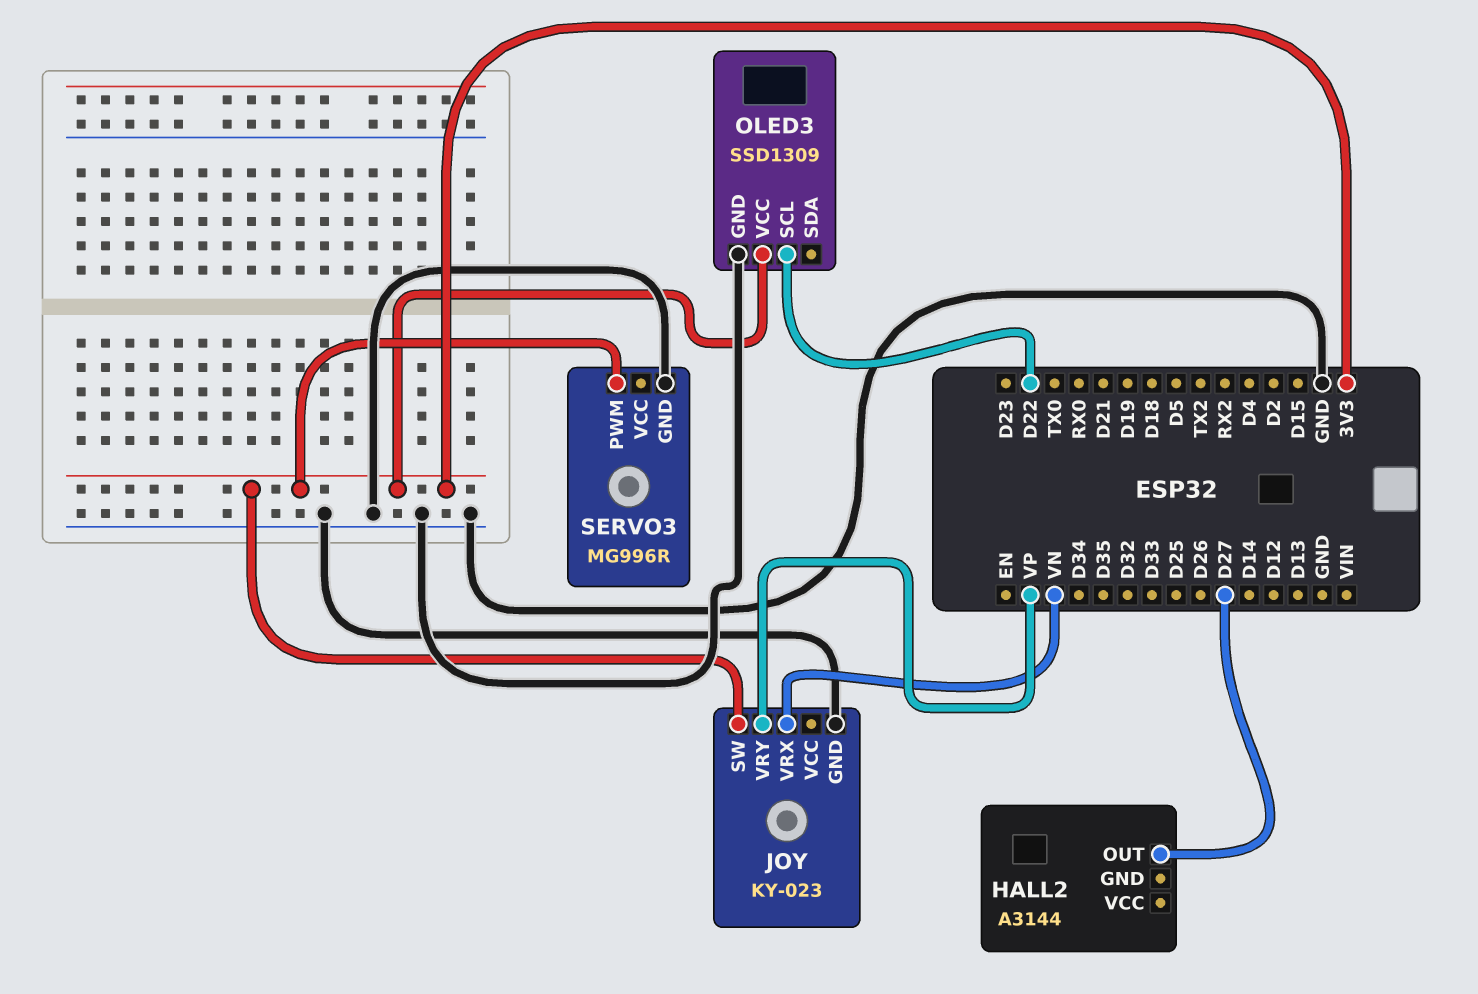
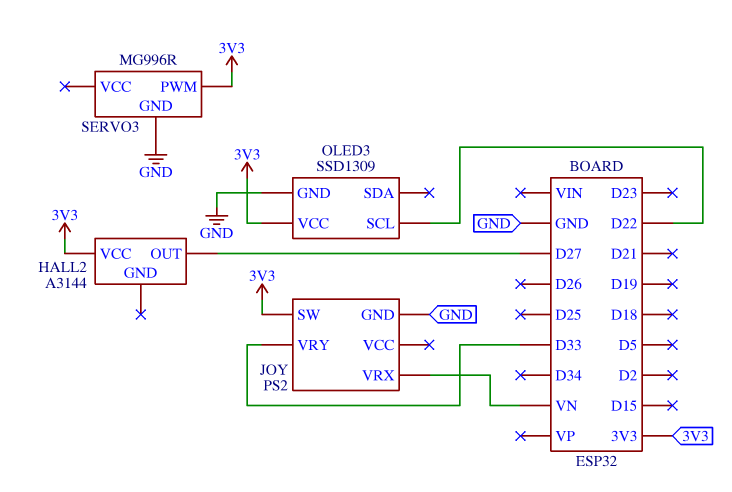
HALL2 pin VCC: none -> 3V3
JOY: KY-023 -> PS2
JOY pin VRY: VP -> D33

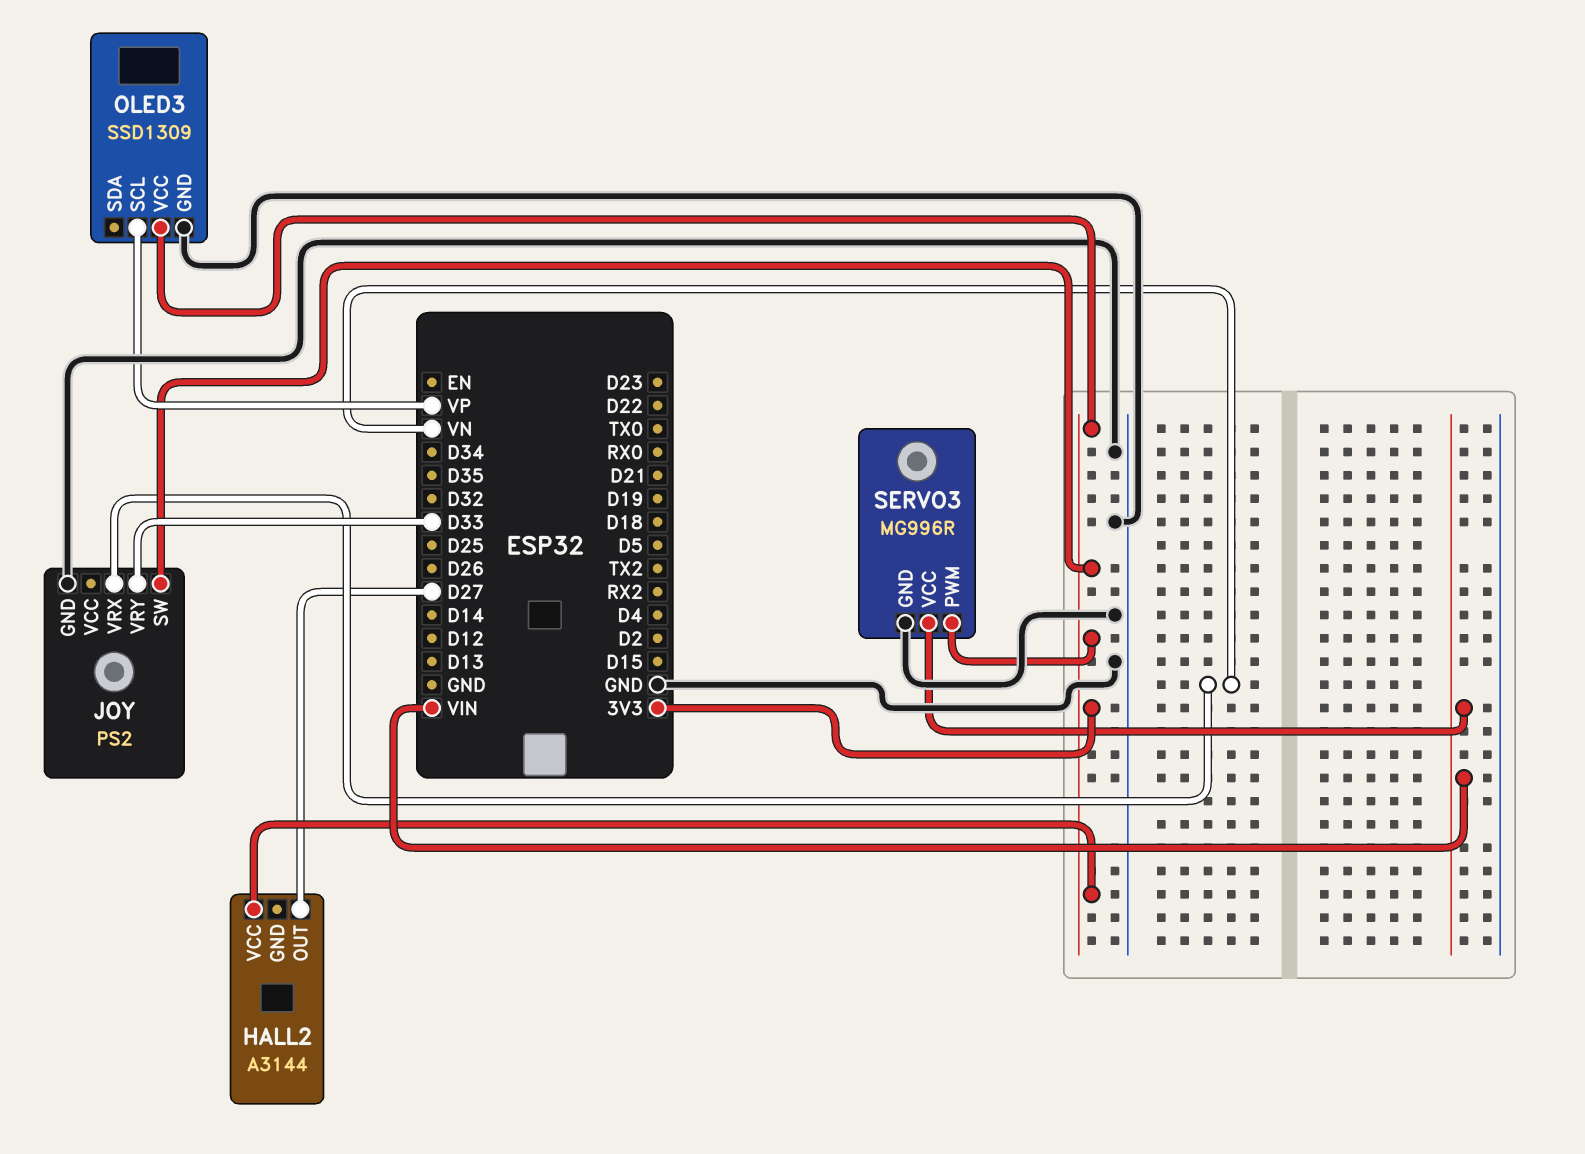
OLED3 pin SCL: D22 -> VP
SERVO3 pin VCC: none -> VIN

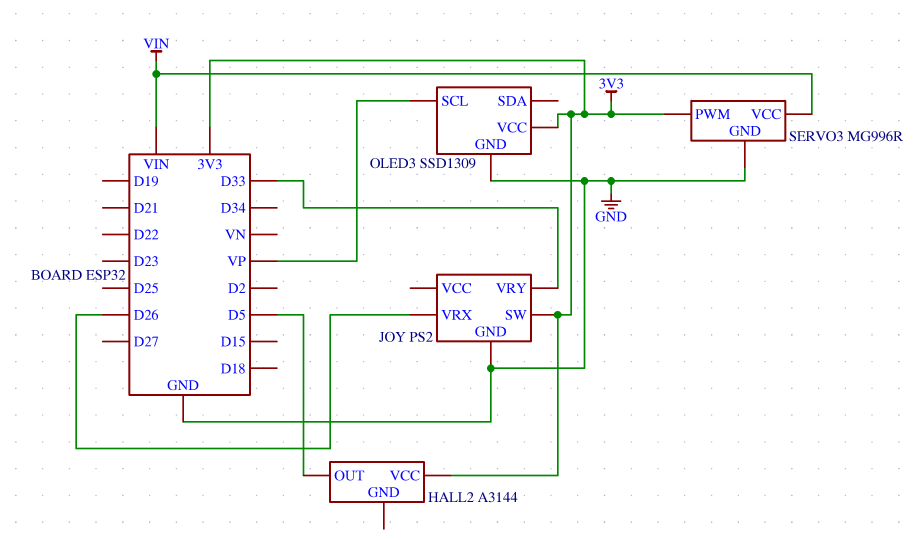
HALL2 pin OUT: D27 -> D5
JOY pin VRX: VN -> D26

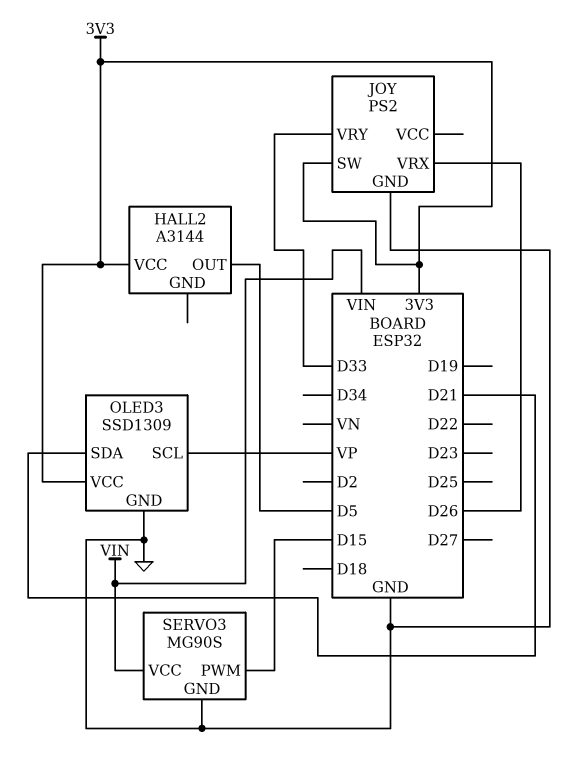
OLED3 pin SDA: none -> D21
SERVO3: MG996R -> MG90S
SERVO3 pin PWM: 3V3 -> D15

